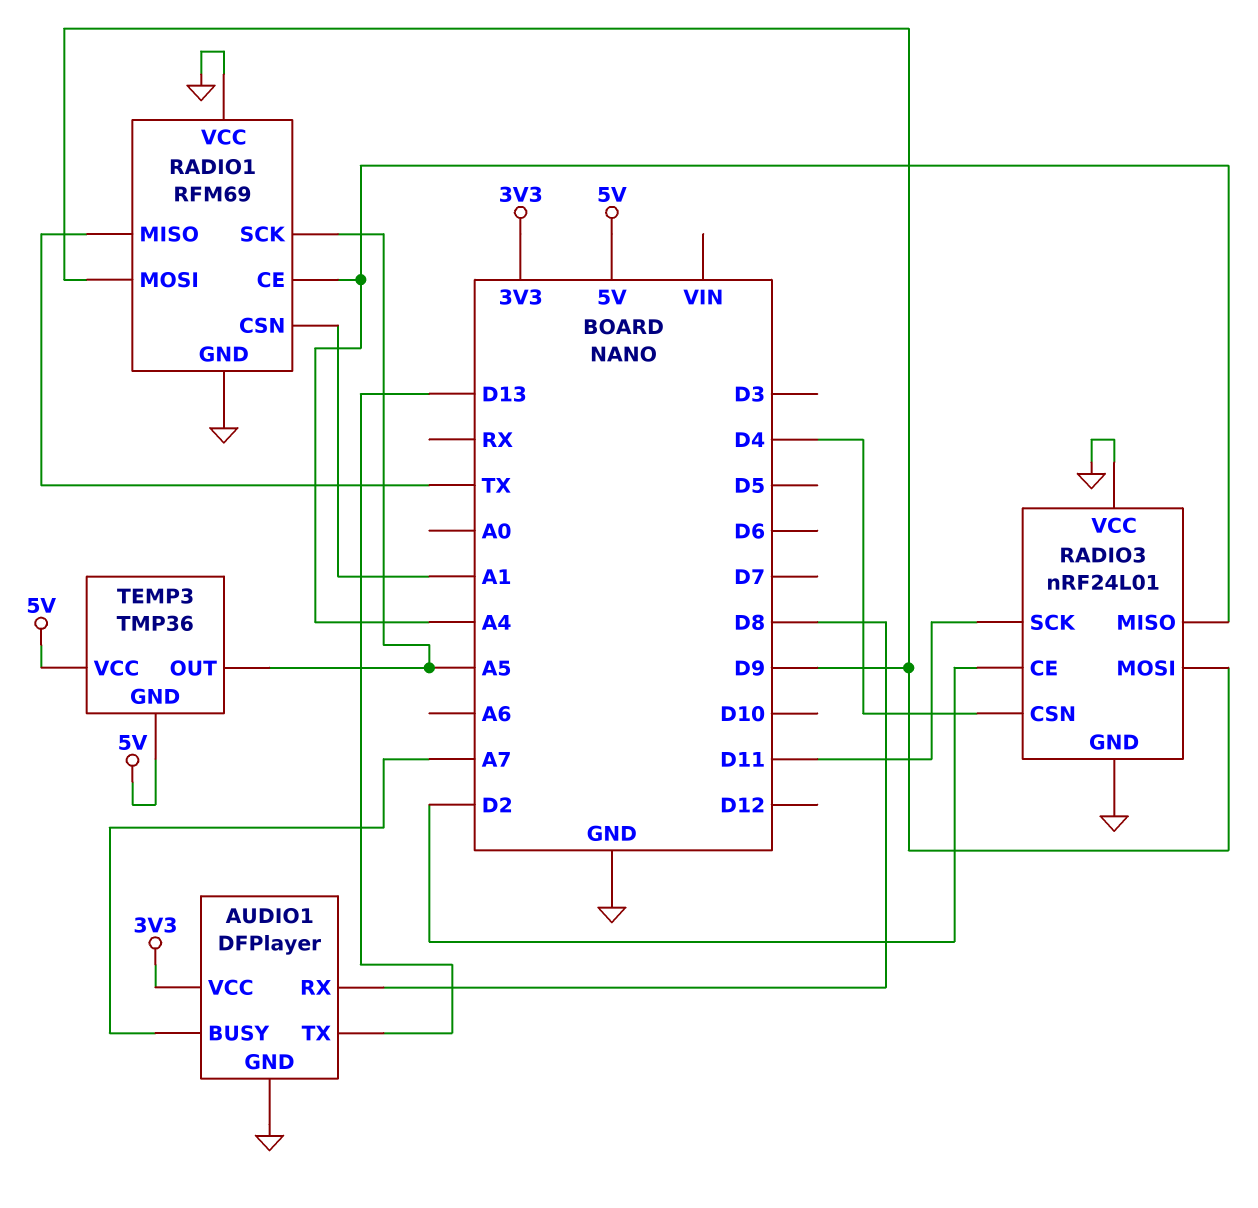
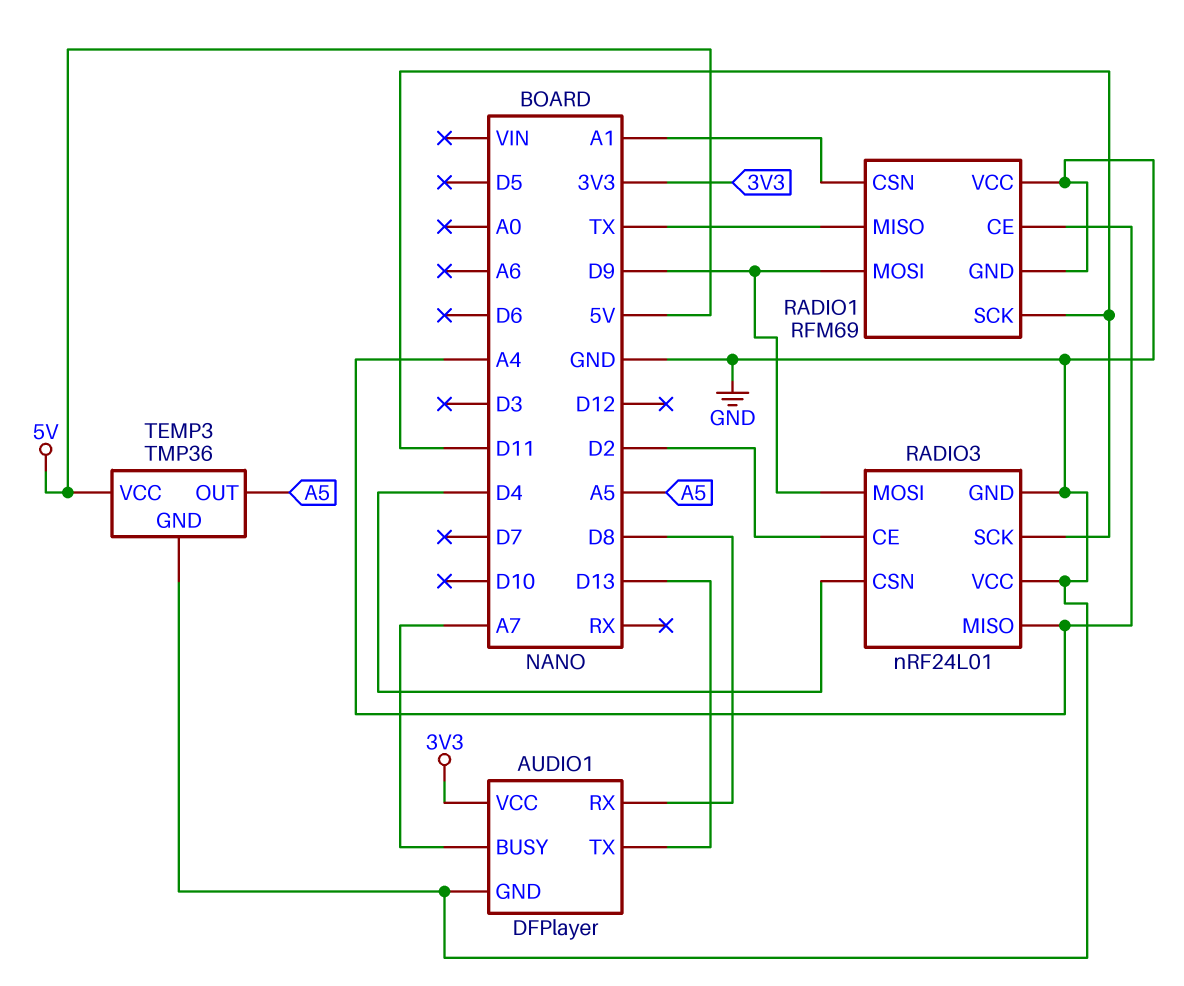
RADIO1 pin SCK: A5 -> D11
TEMP3 pin GND: 5V -> GND

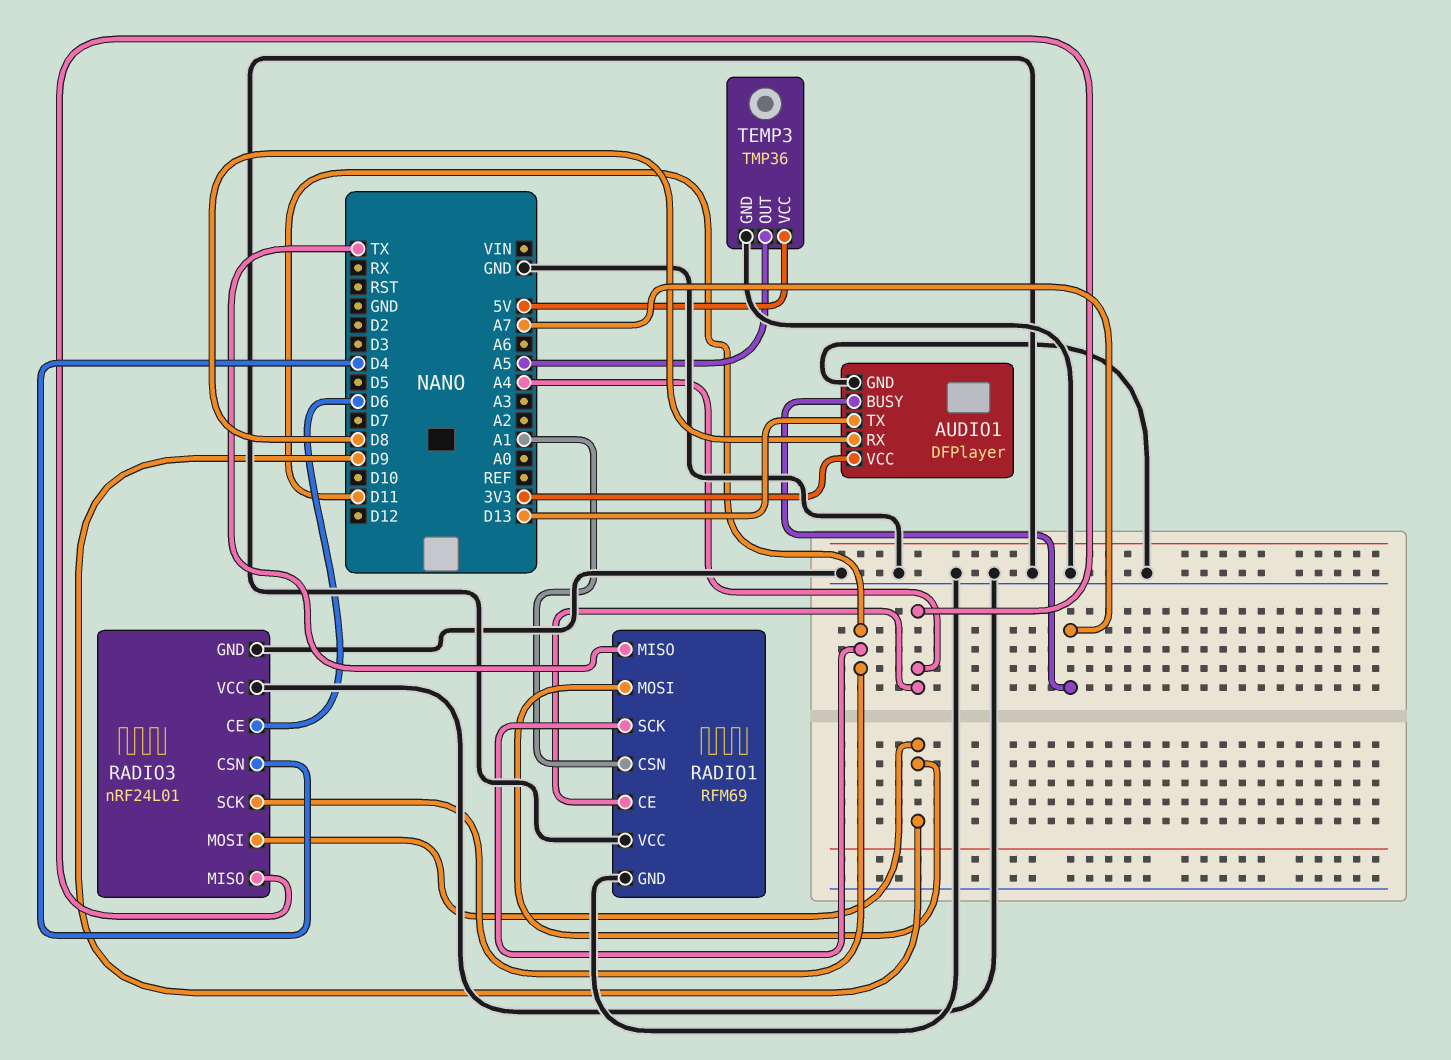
RADIO3 pin CE: D2 -> D6

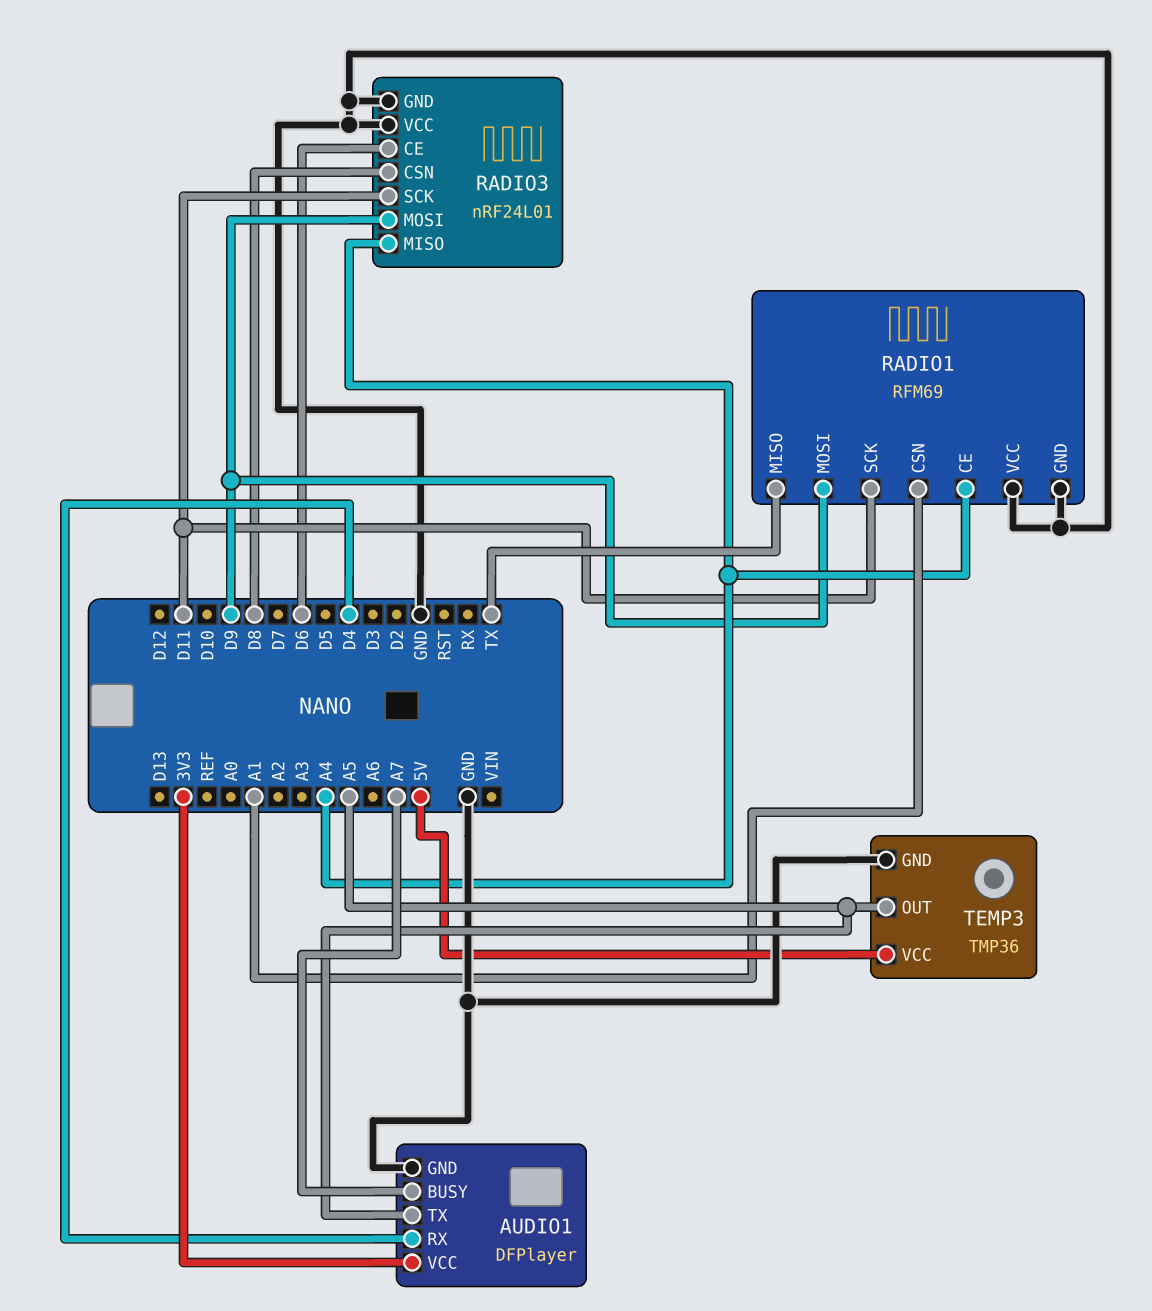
AUDIO1 pin RX: D8 -> D4
AUDIO1 pin TX: D13 -> A5
RADIO3 pin CSN: D4 -> D8

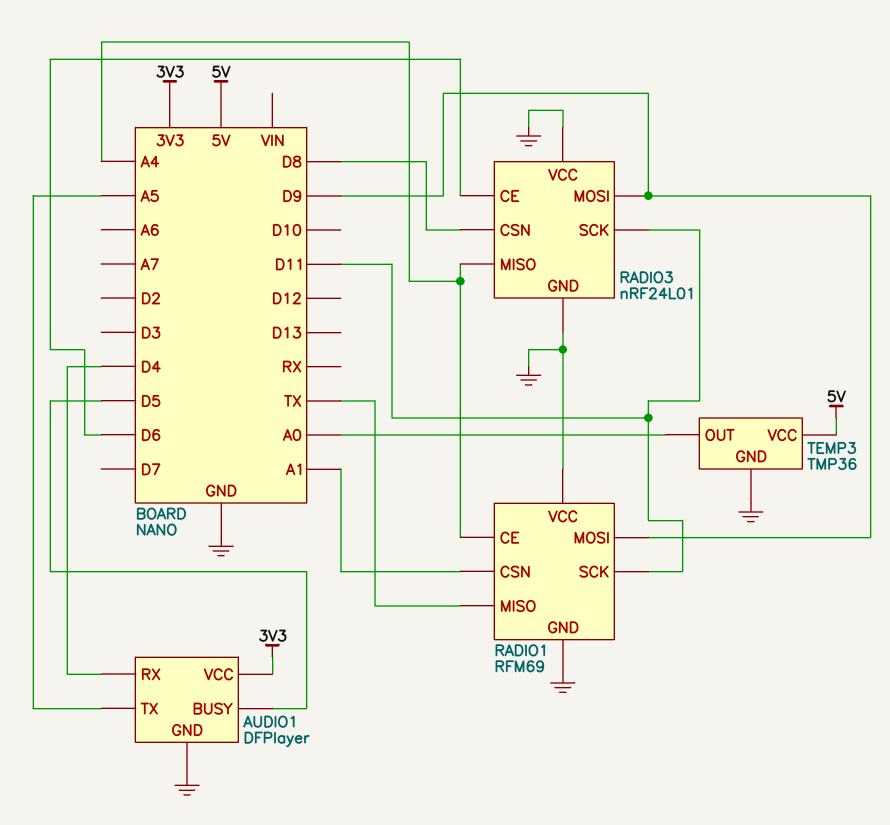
AUDIO1 pin BUSY: A7 -> D5
TEMP3 pin OUT: A5 -> A0

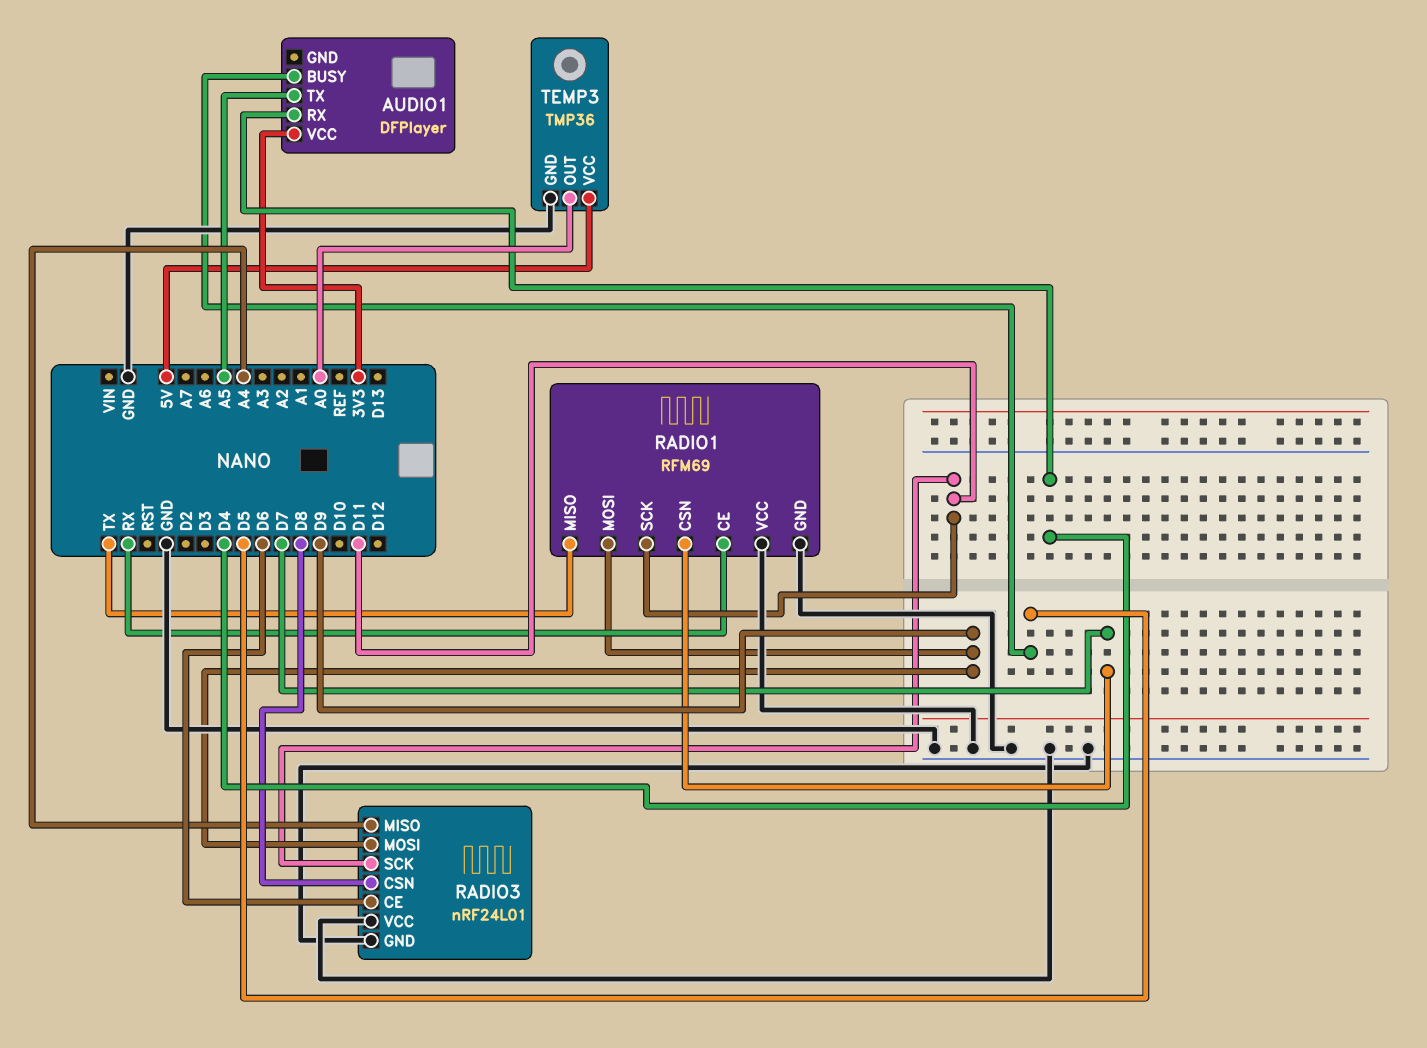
AUDIO1 pin GND: GND -> none
RADIO1 pin CE: A4 -> RX
RADIO1 pin CSN: A1 -> D7

